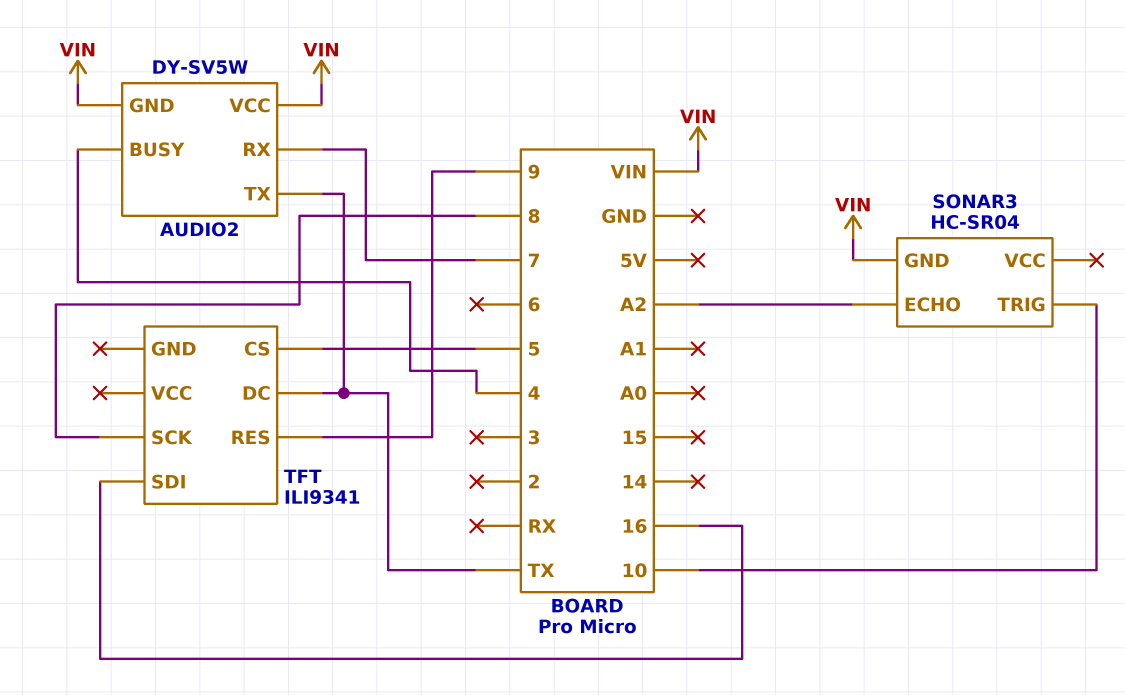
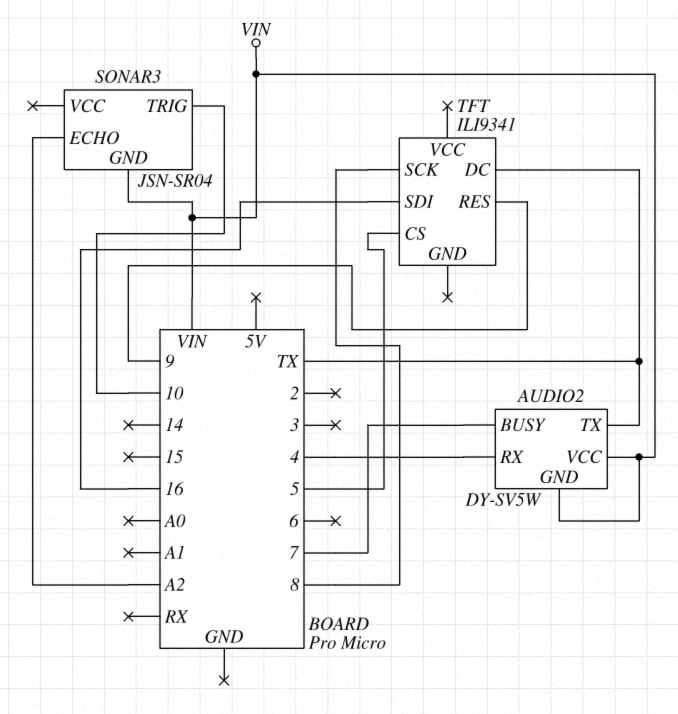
AUDIO2 pin BUSY: 4 -> 7
AUDIO2 pin RX: 7 -> 4
SONAR3: HC-SR04 -> JSN-SR04

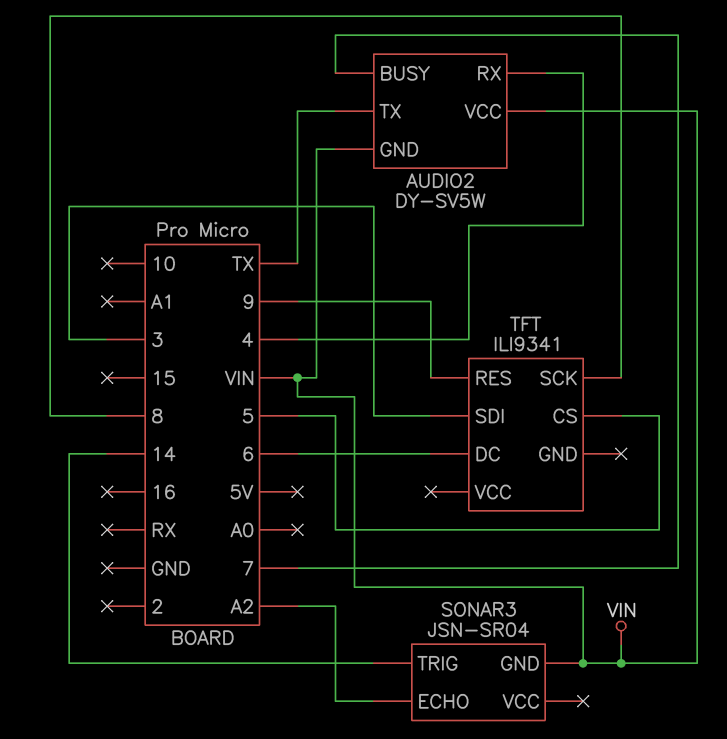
SONAR3 pin TRIG: 10 -> 14
TFT pin DC: TX -> 6
TFT pin SDI: 16 -> 3

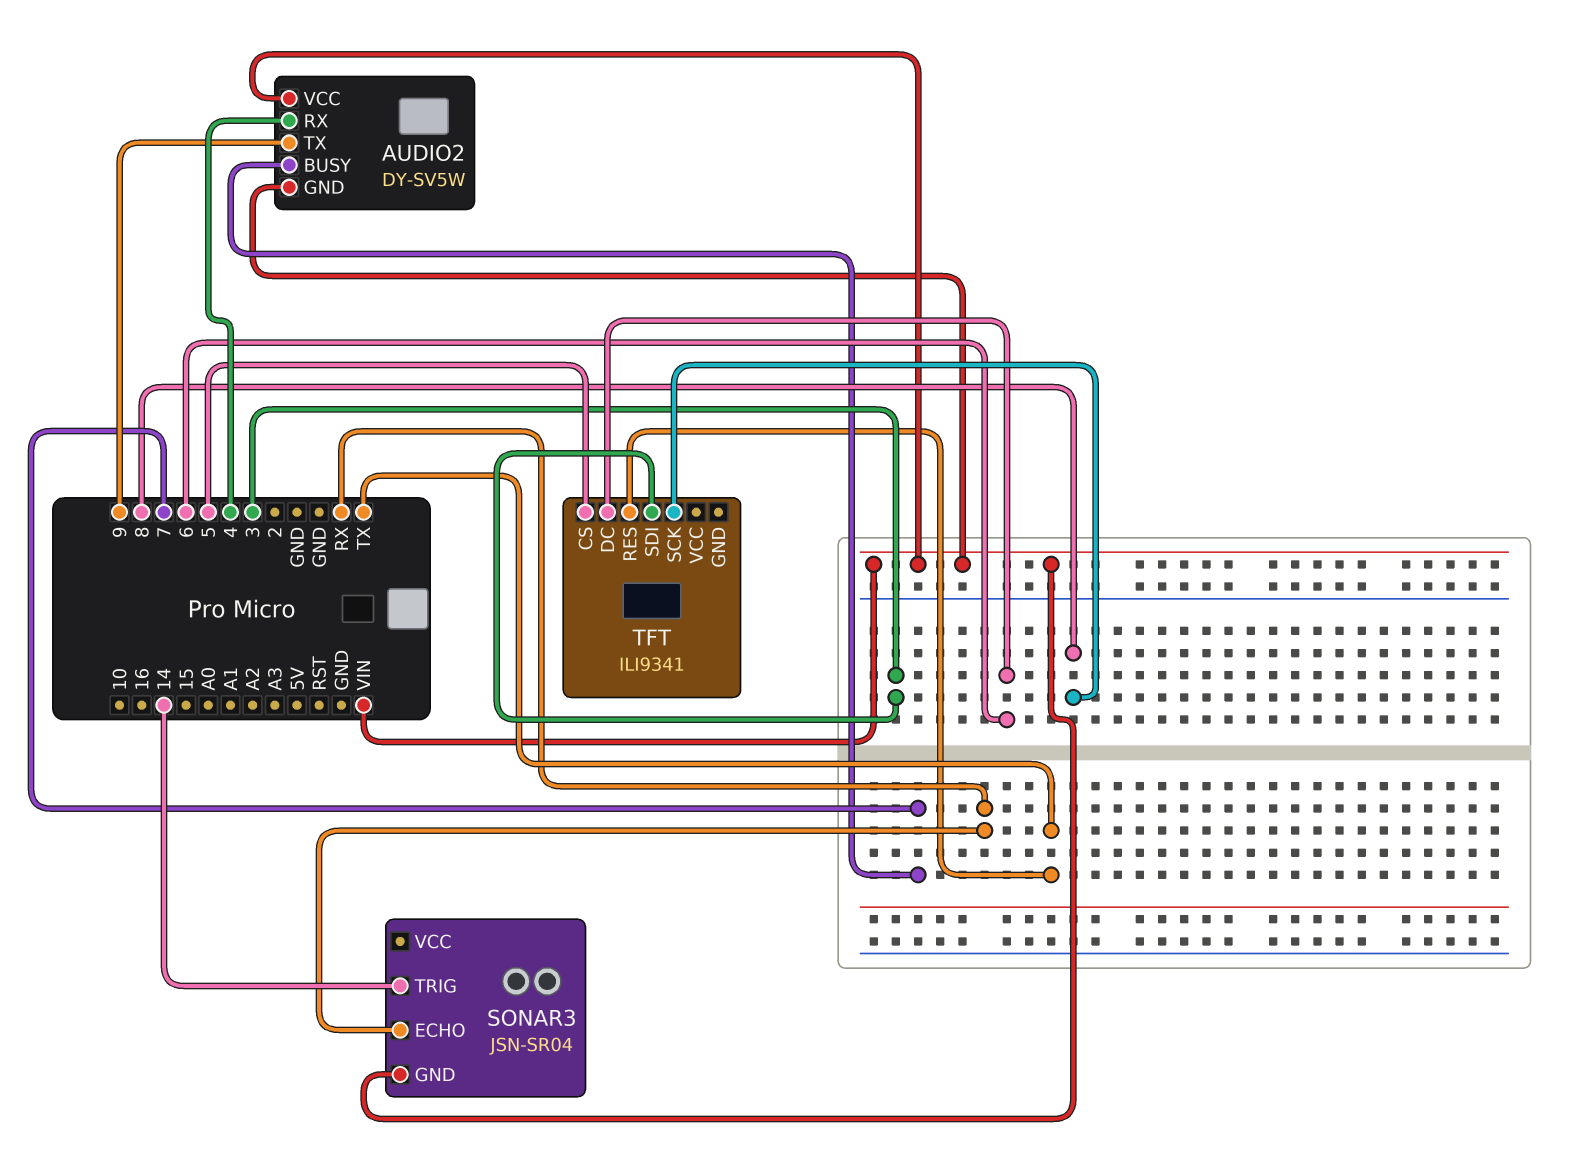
AUDIO2 pin TX: TX -> 9
SONAR3 pin ECHO: A2 -> RX
TFT pin RES: 9 -> TX

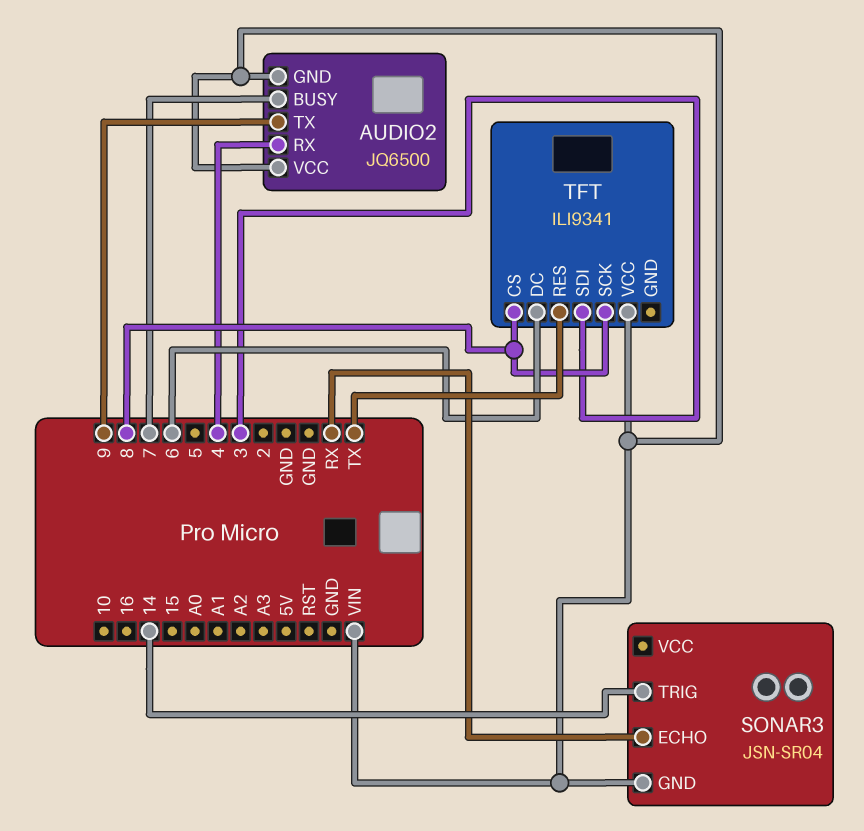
AUDIO2: DY-SV5W -> JQ6500
TFT pin CS: 5 -> 8
TFT pin VCC: none -> VIN

